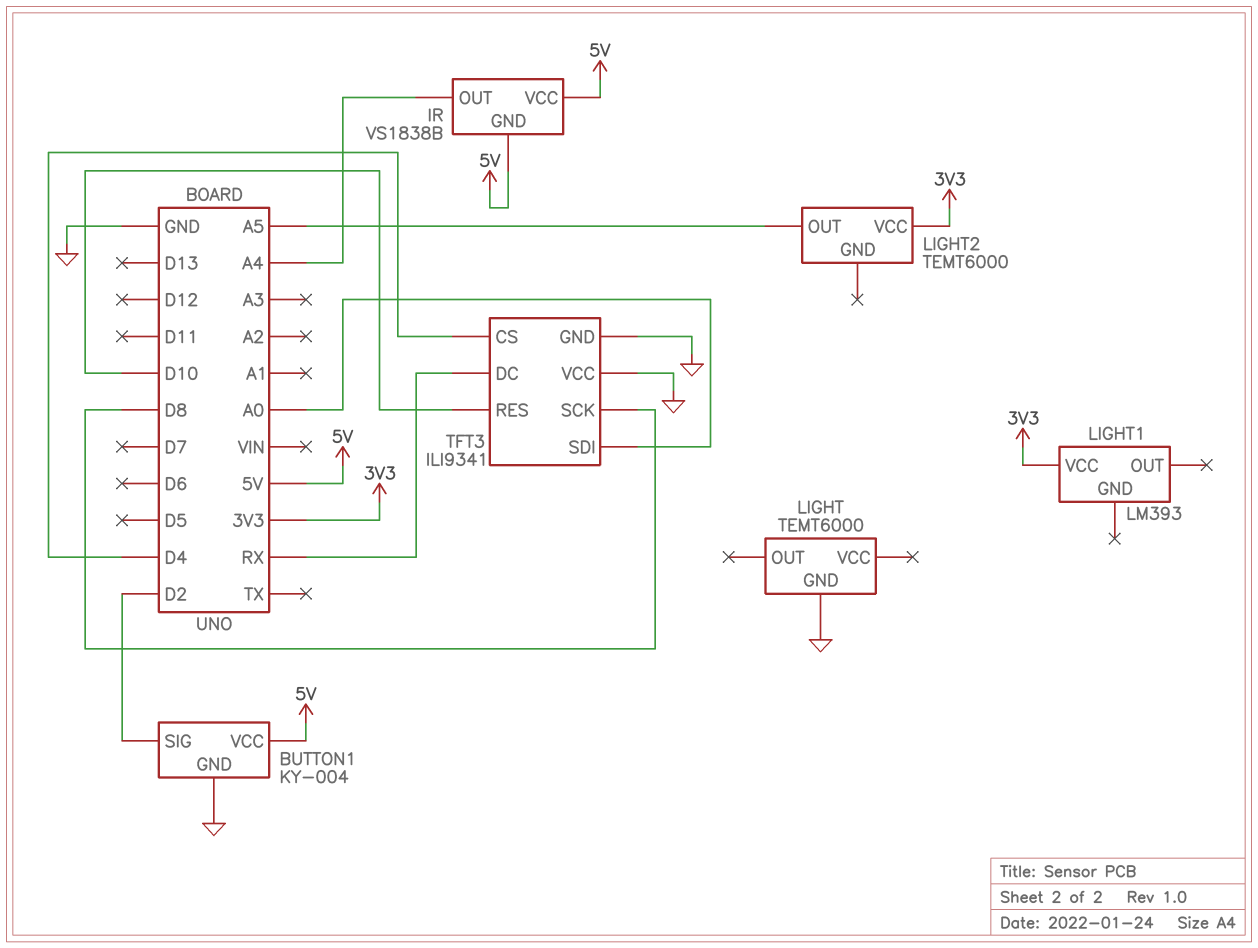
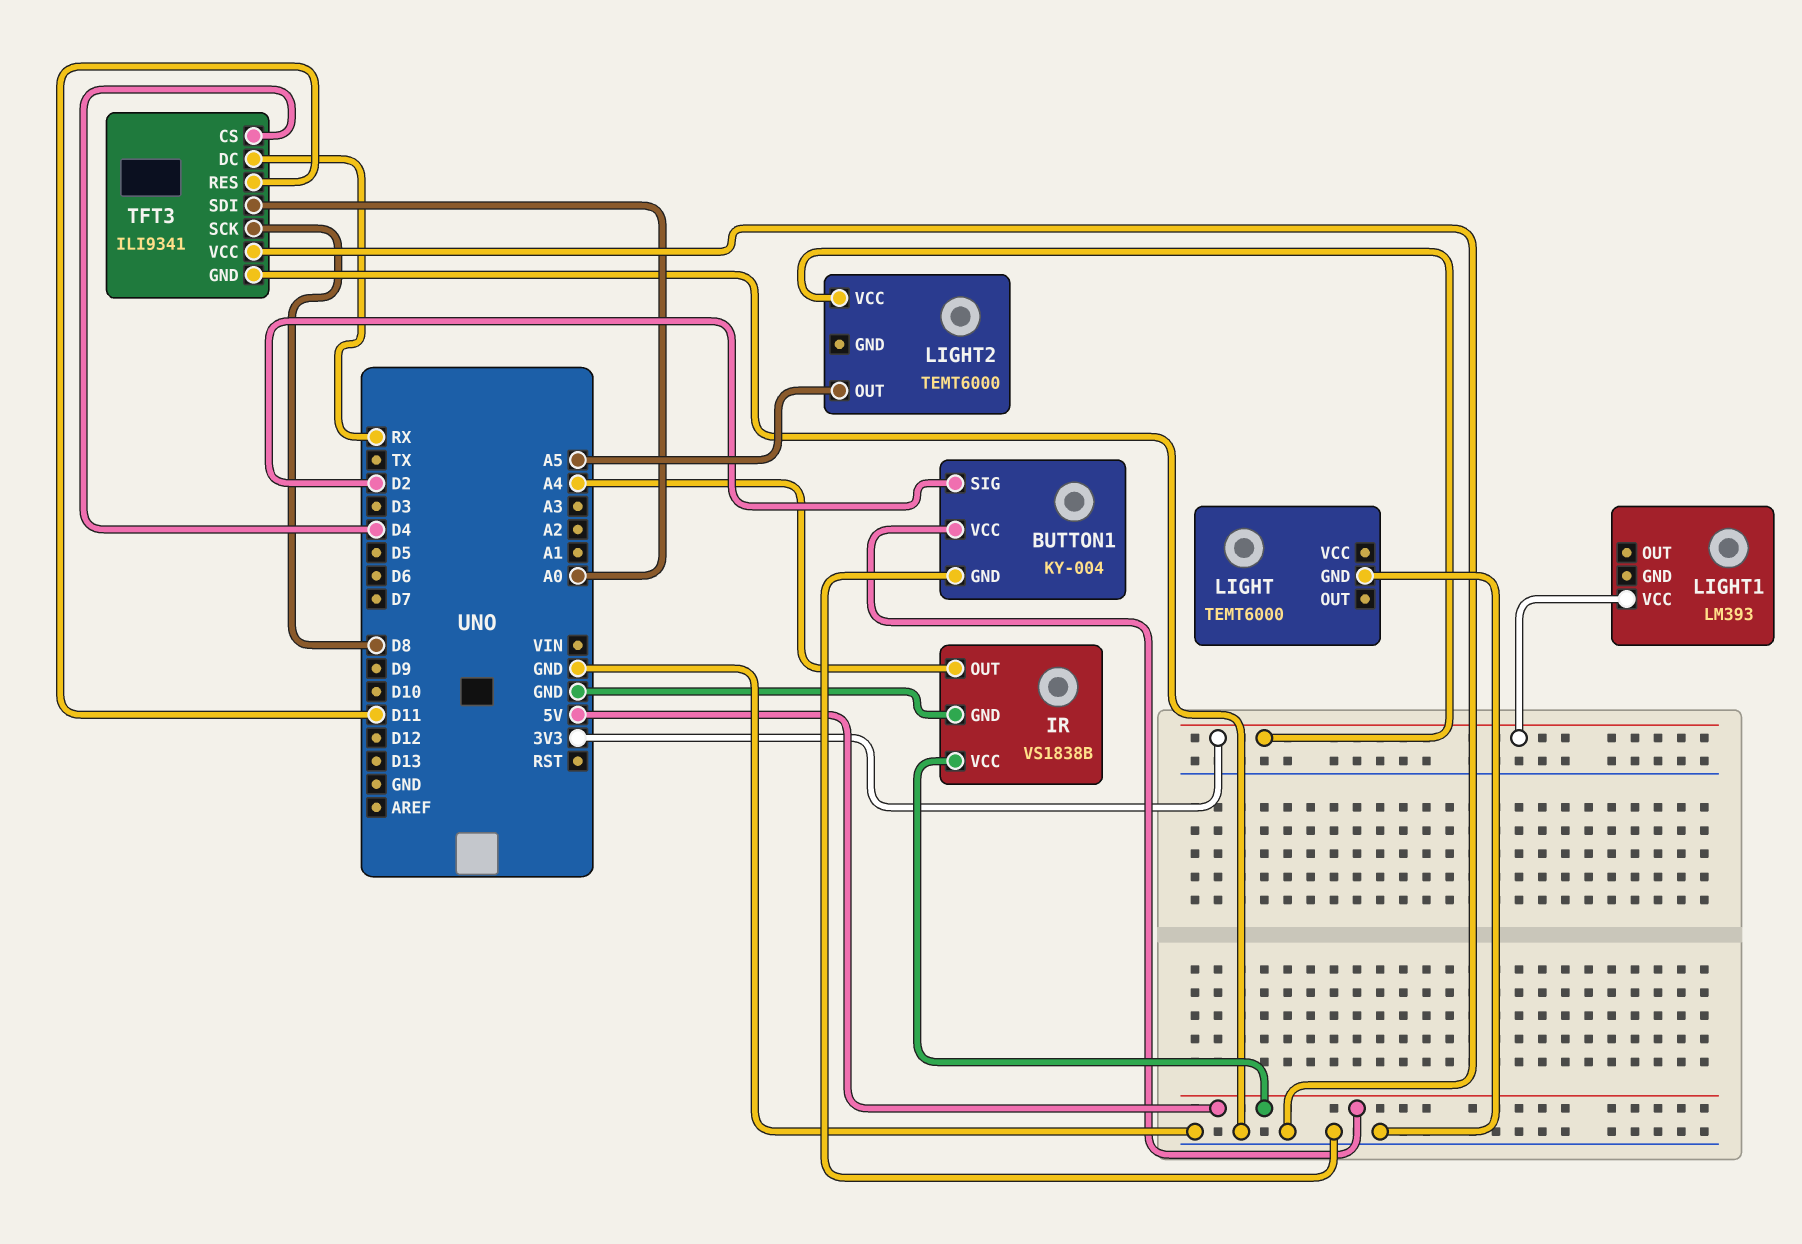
IR pin GND: 5V -> GND
TFT3 pin RES: D10 -> D11

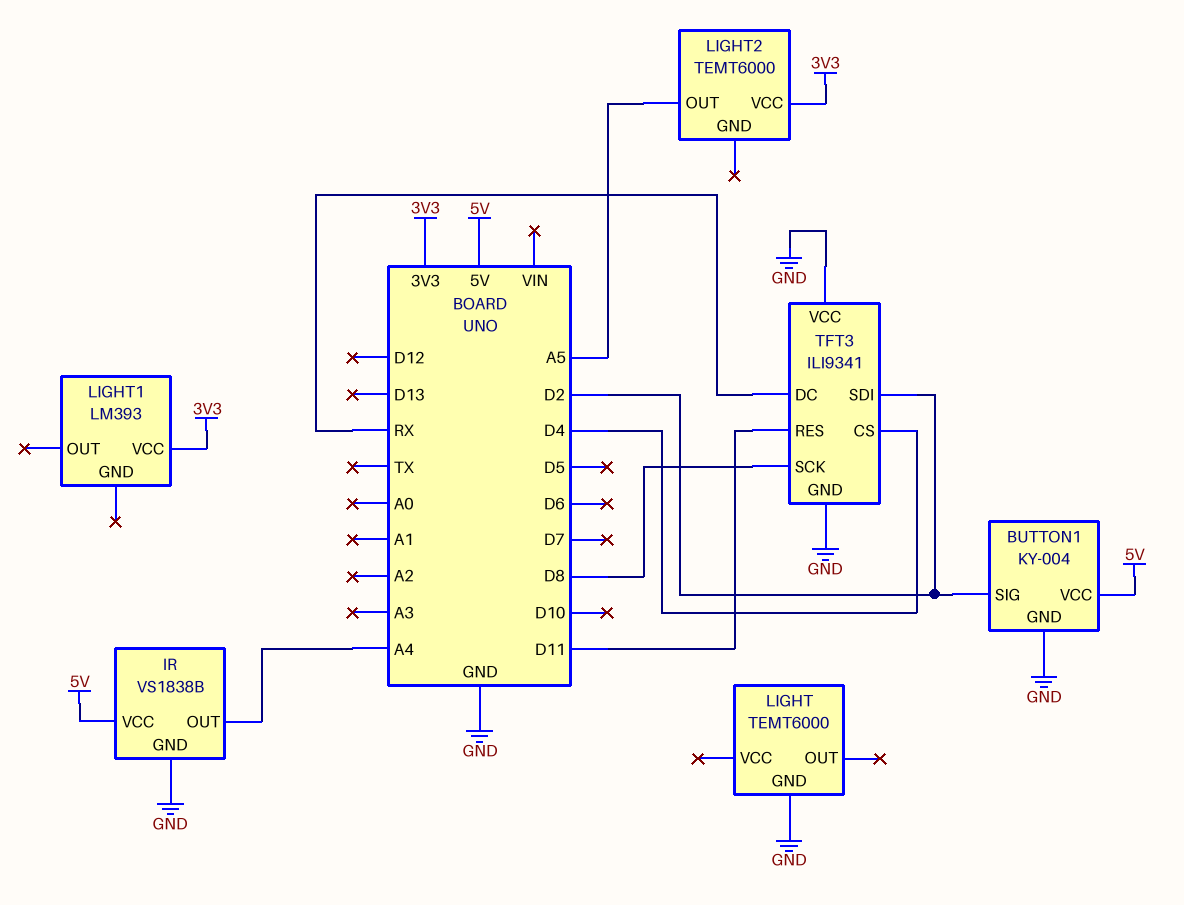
TFT3 pin SDI: A0 -> D2

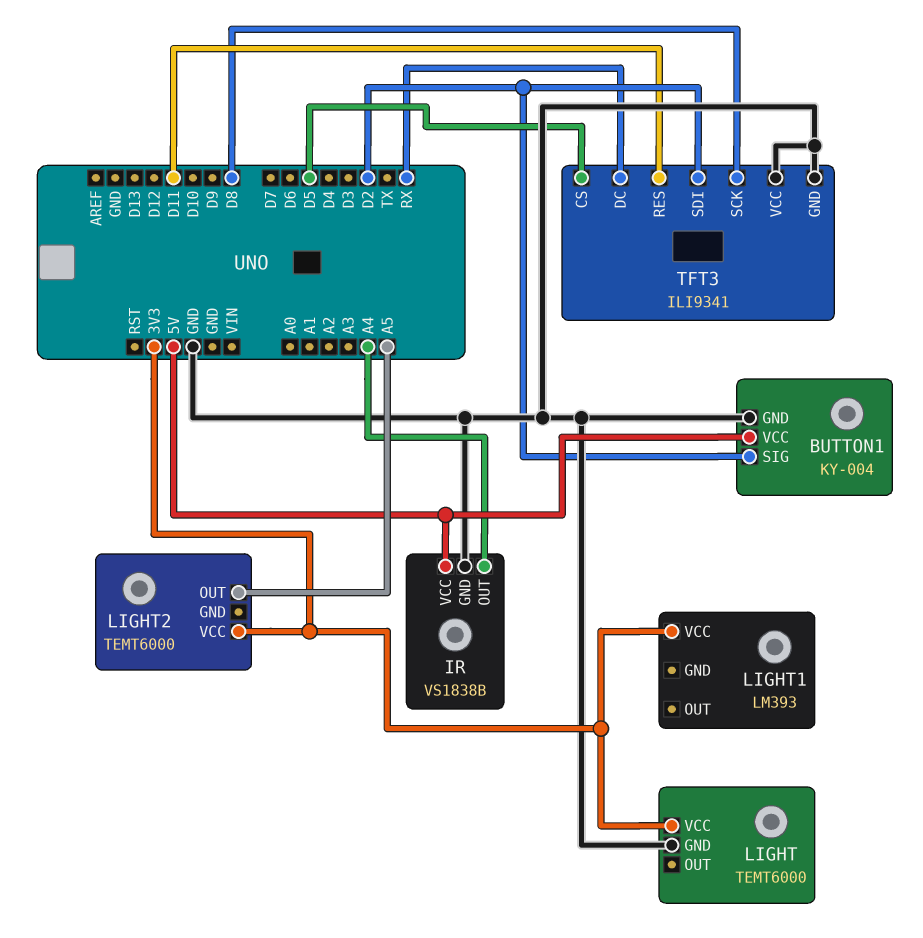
LIGHT pin VCC: none -> 3V3
TFT3 pin CS: D4 -> D5

